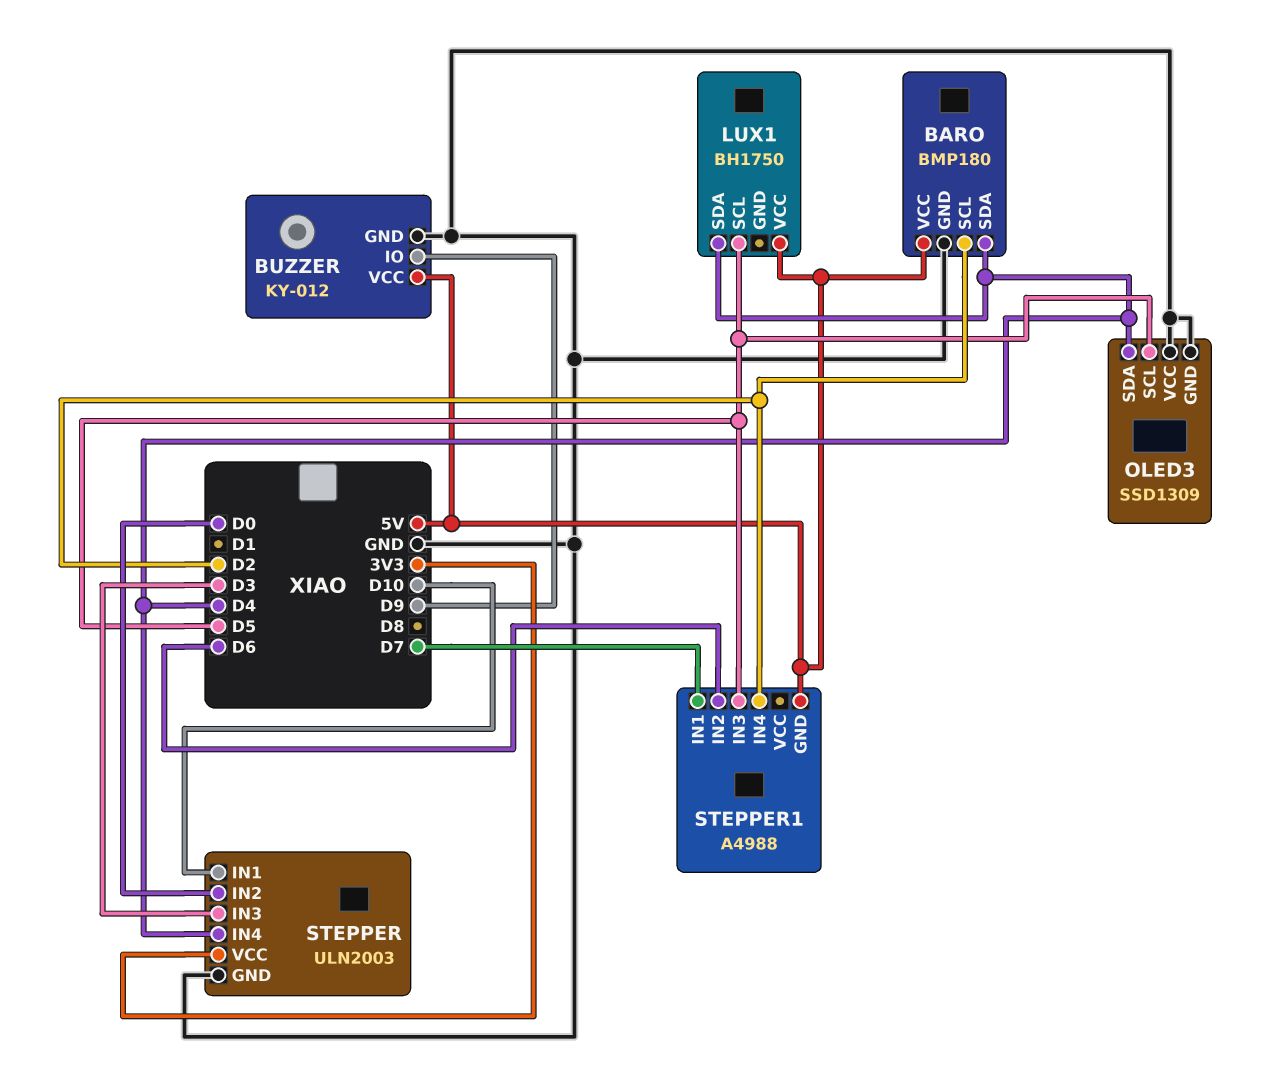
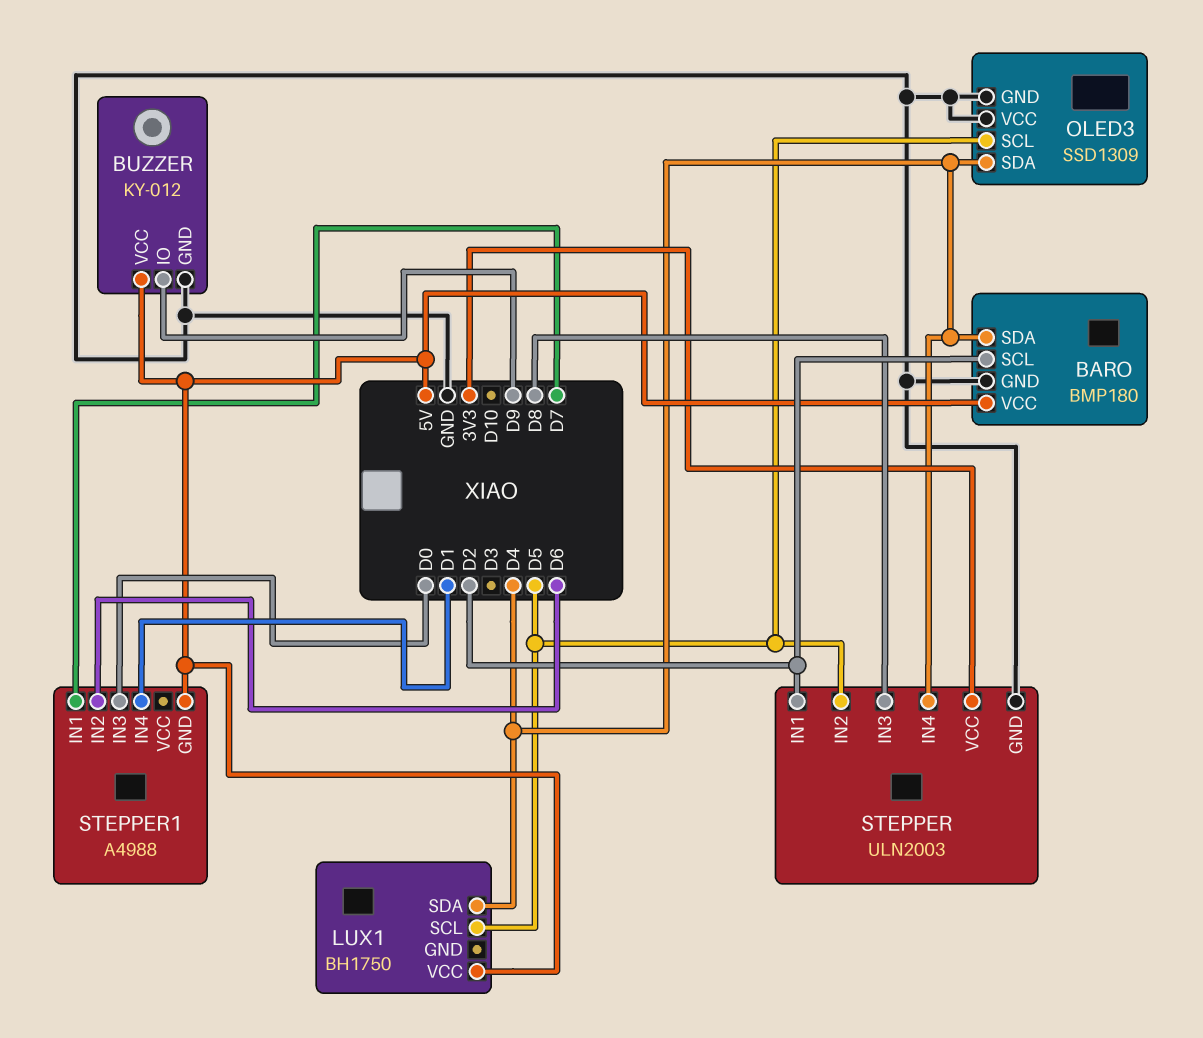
STEPPER pin IN1: D10 -> D2
STEPPER pin IN2: D0 -> D5
STEPPER pin IN3: D3 -> D8
STEPPER1 pin IN3: D5 -> D0
STEPPER1 pin IN4: D2 -> D1

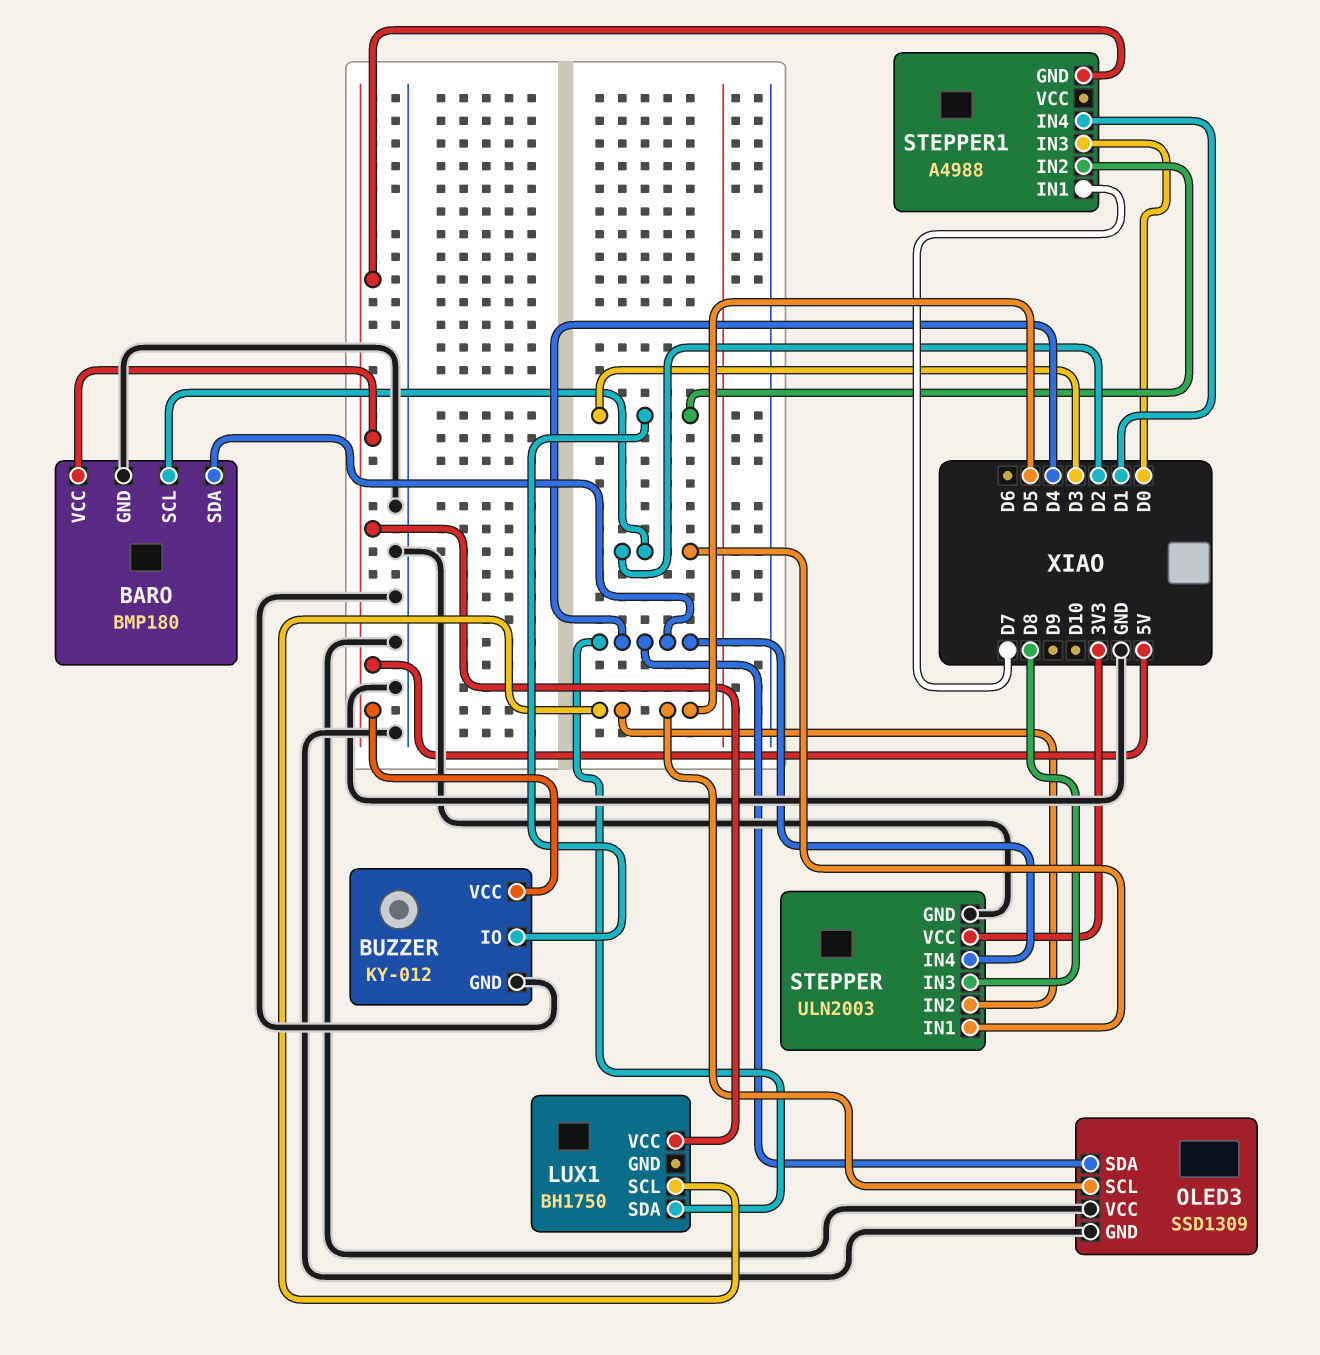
BUZZER pin IO: D9 -> D3
STEPPER1 pin IN2: D6 -> D3

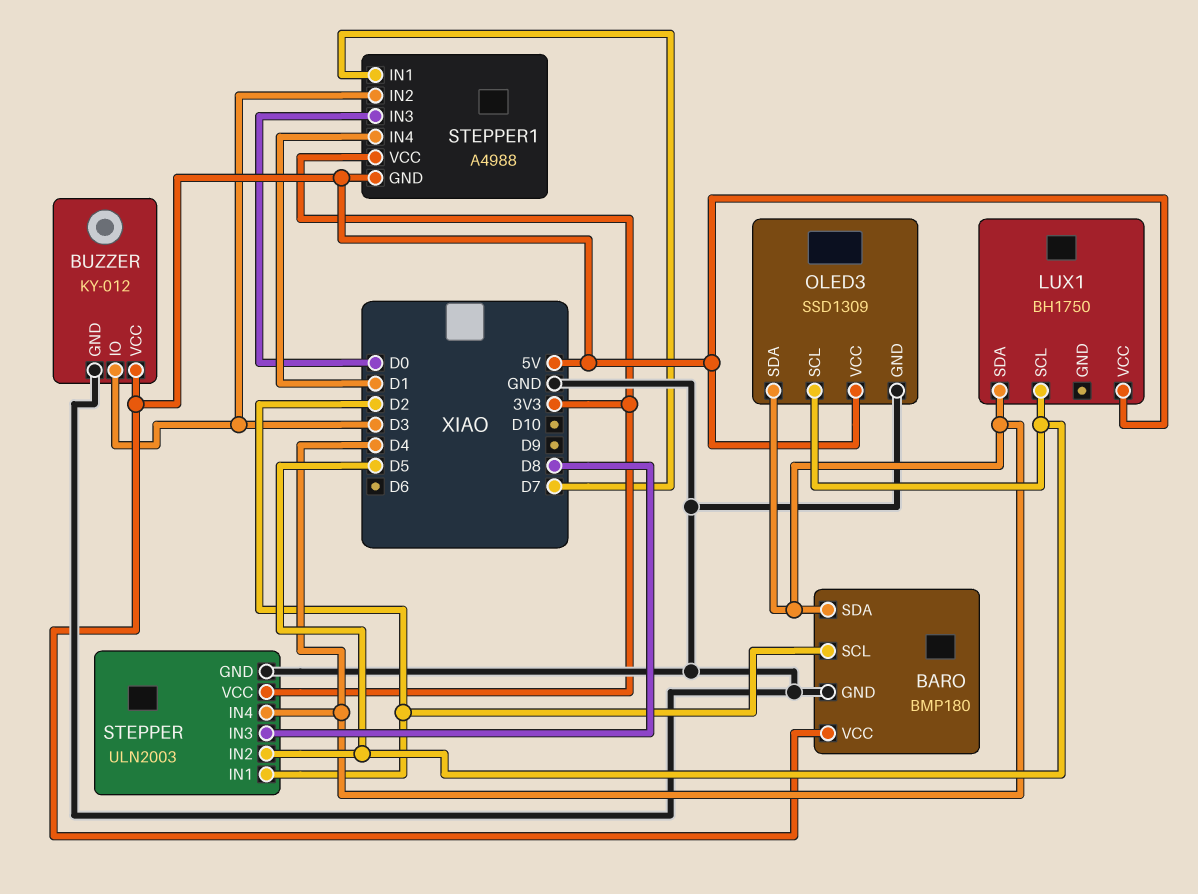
OLED3 pin VCC: GND -> 5V
STEPPER1 pin VCC: none -> 3V3

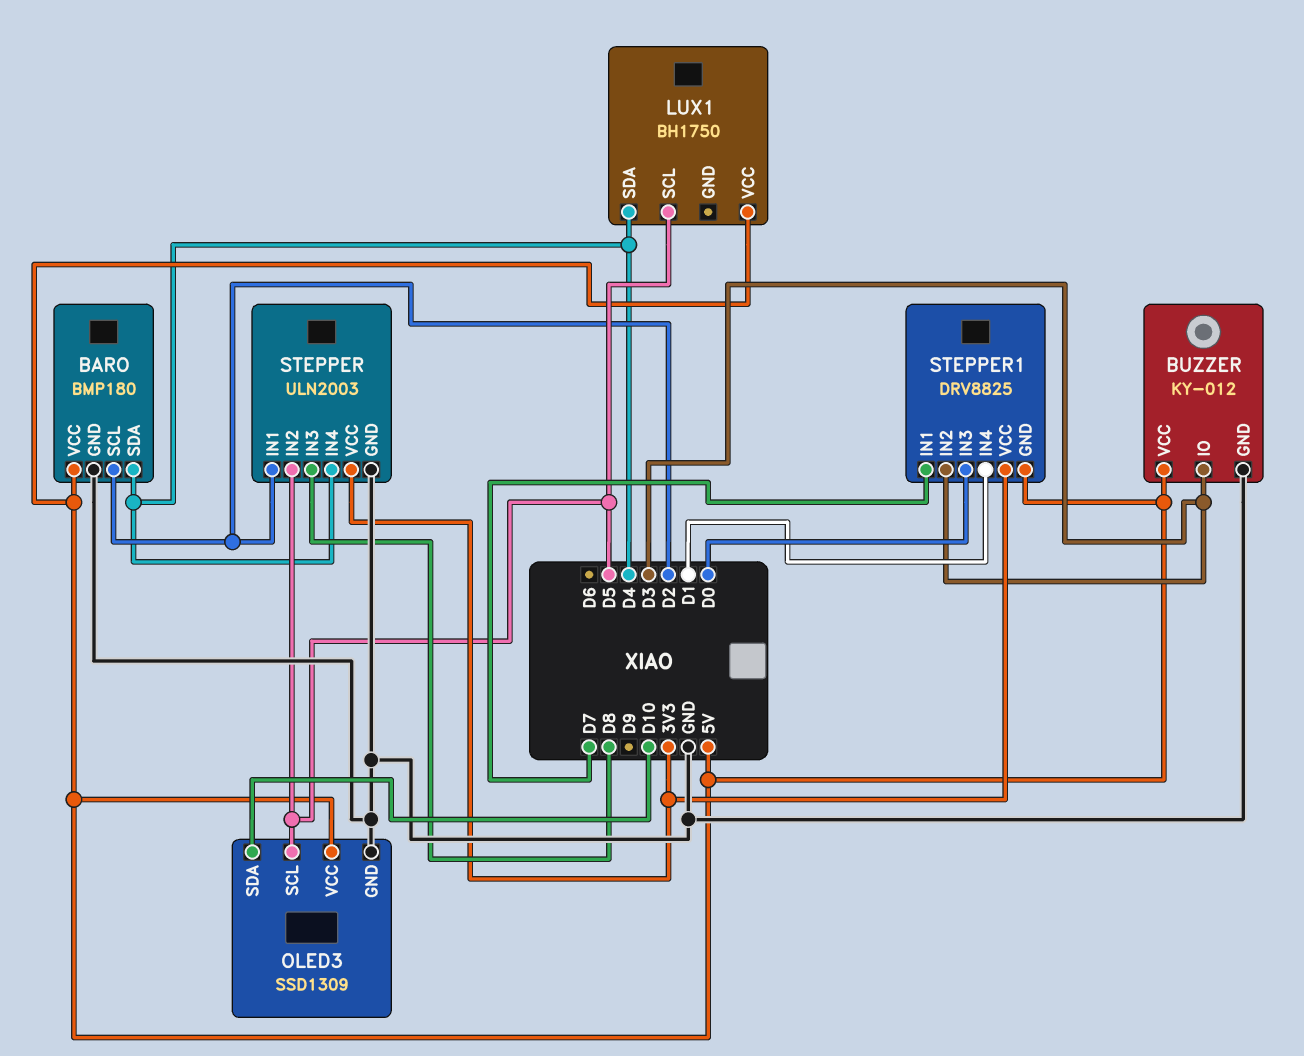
OLED3 pin SDA: D4 -> D10
STEPPER1: A4988 -> DRV8825

